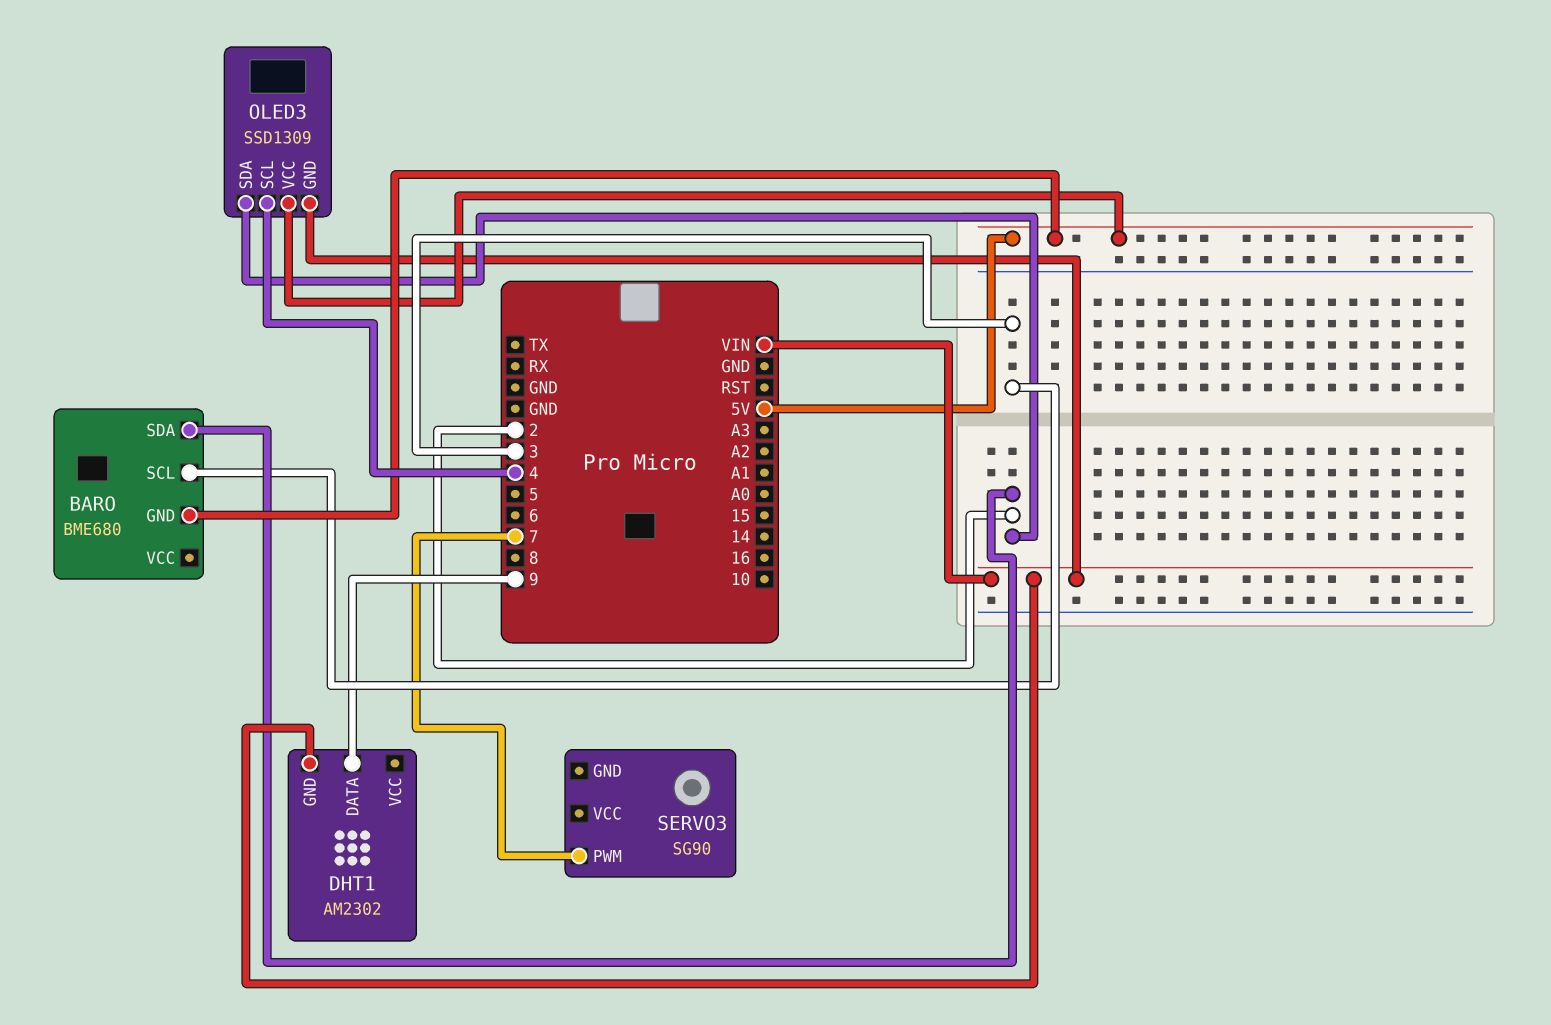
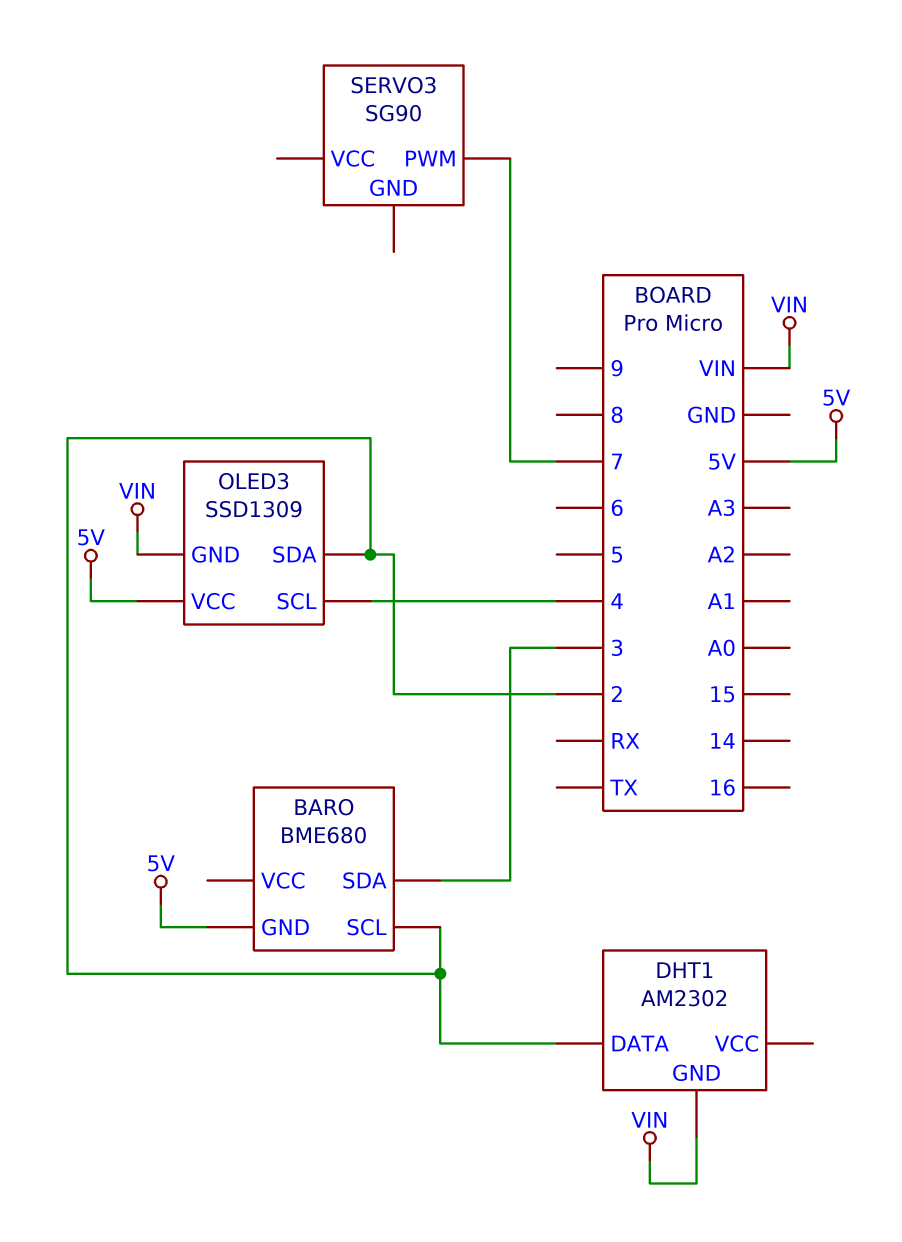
BARO pin SCL: 3 -> 2
BARO pin SDA: 2 -> 3
DHT1 pin DATA: 9 -> 2

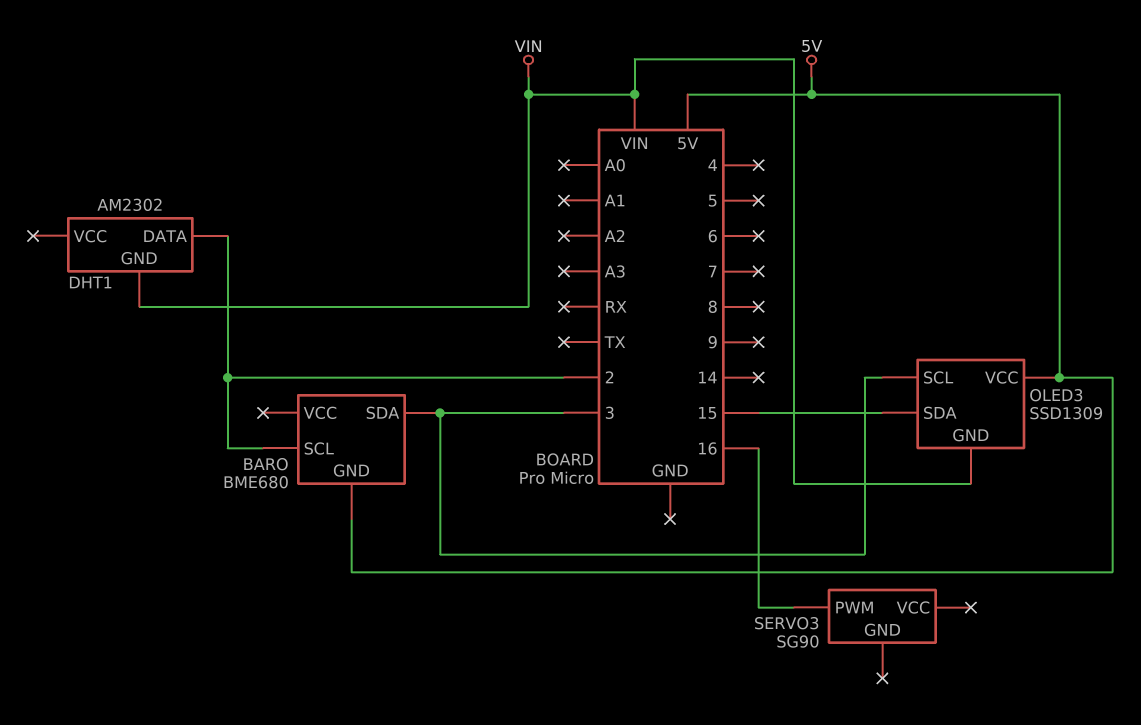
OLED3 pin SCL: 4 -> 3
OLED3 pin SDA: 2 -> 15
SERVO3 pin PWM: 7 -> 16

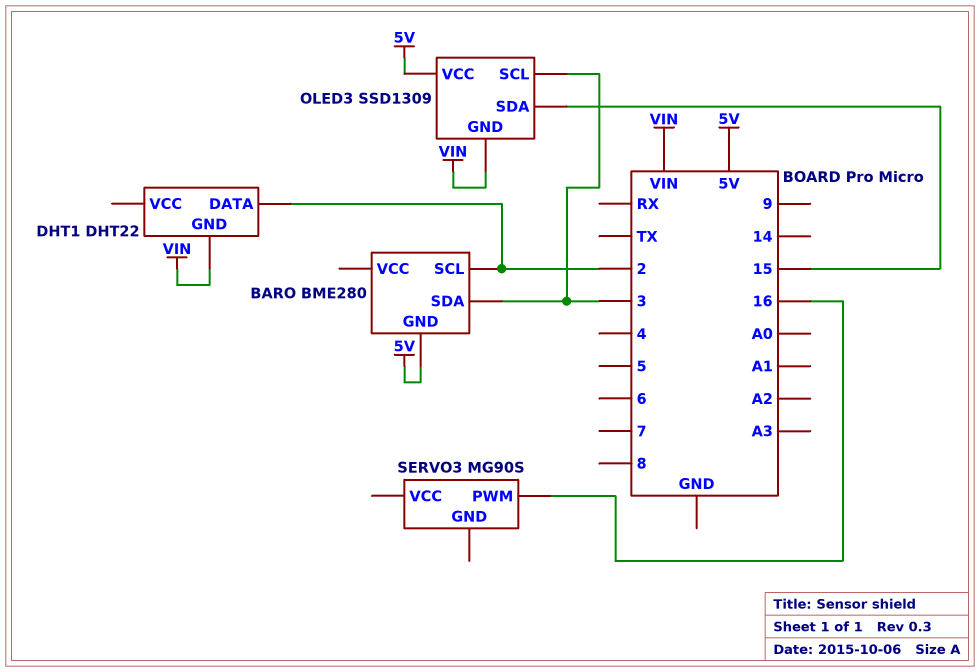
BARO: BME680 -> BME280
DHT1: AM2302 -> DHT22
SERVO3: SG90 -> MG90S

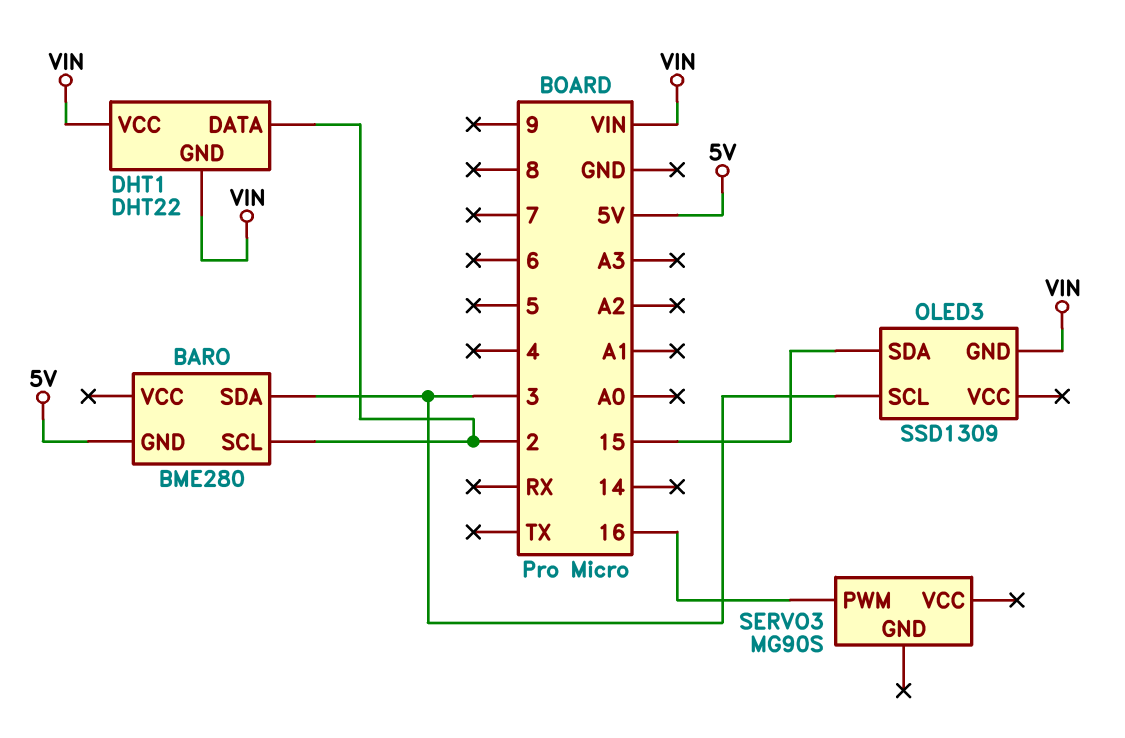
DHT1 pin VCC: none -> VIN
OLED3 pin VCC: 5V -> none

